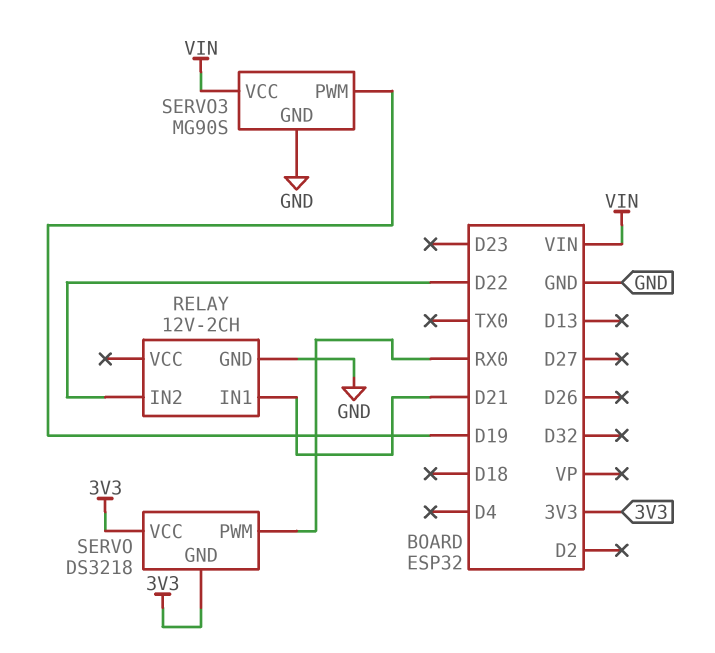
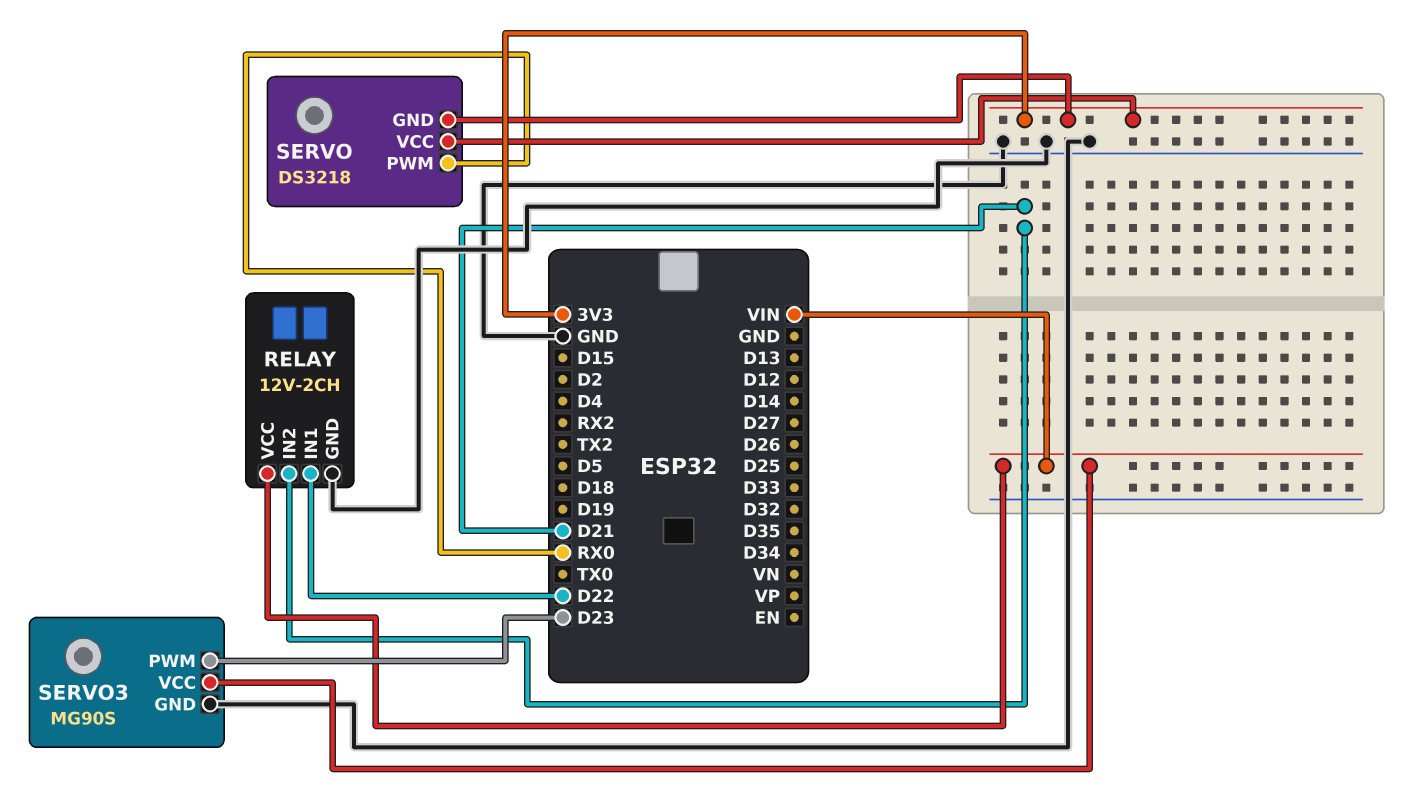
RELAY pin IN1: D21 -> D22
RELAY pin IN2: D22 -> D21
RELAY pin VCC: none -> VIN
SERVO3 pin PWM: D19 -> D23

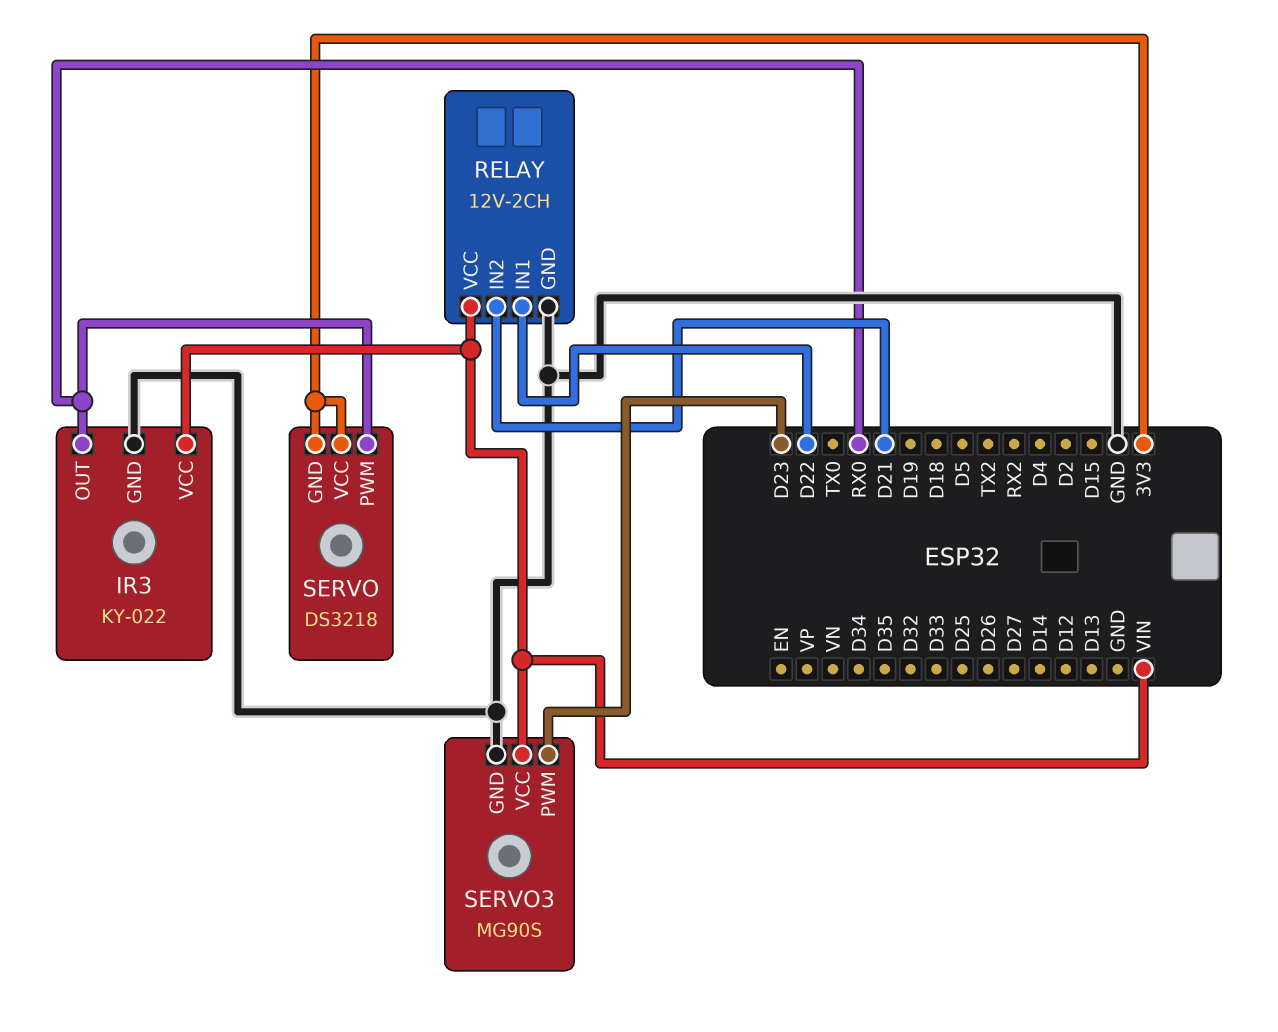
IR3: none -> KY-022
IR3 pin GND: none -> GND
IR3 pin OUT: none -> RX0
IR3 pin VCC: none -> VIN

